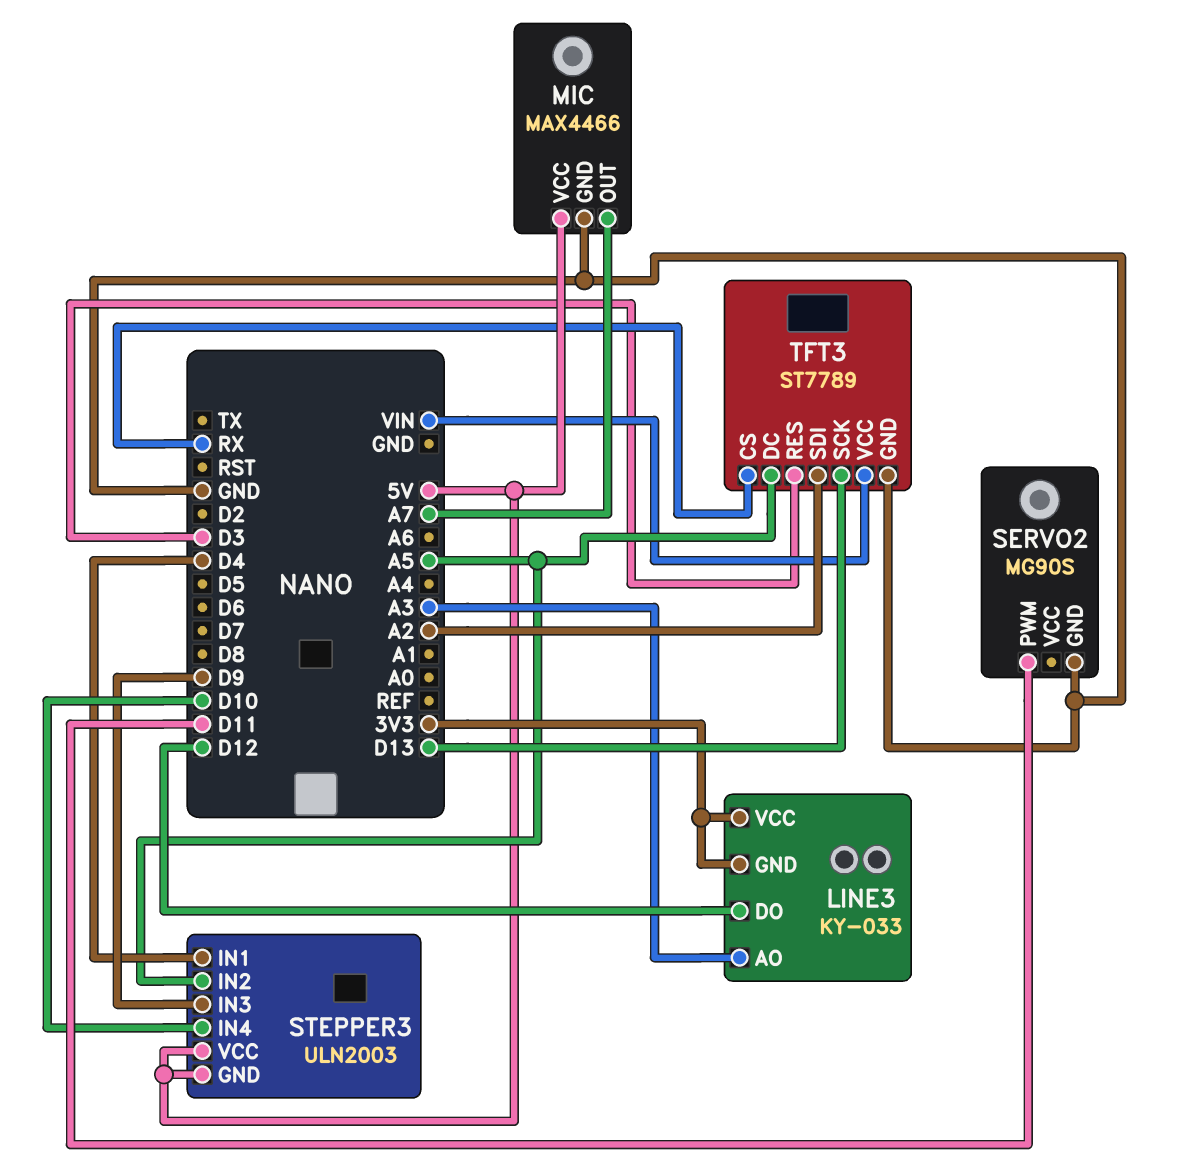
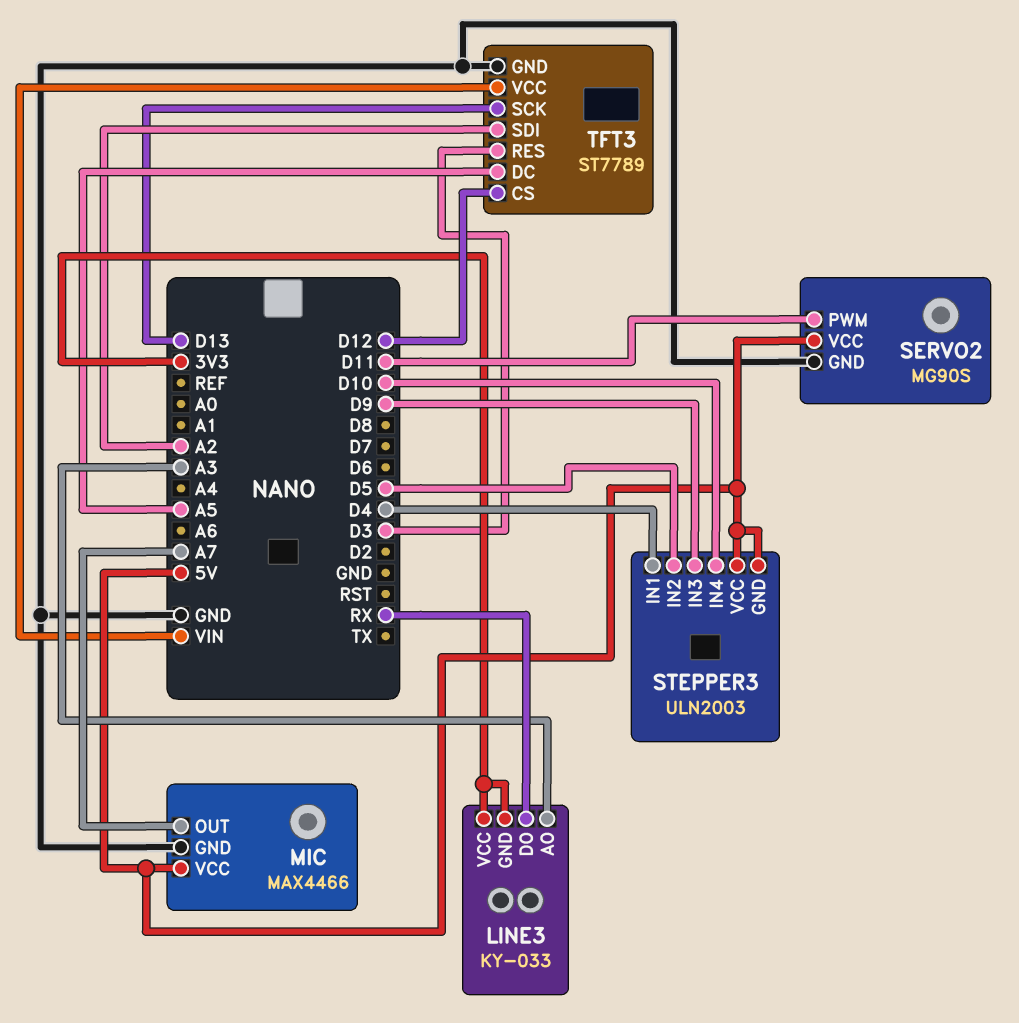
LINE3 pin DO: D12 -> RX
SERVO2 pin VCC: none -> 5V
STEPPER3 pin IN2: A5 -> D5
TFT3 pin CS: RX -> D12

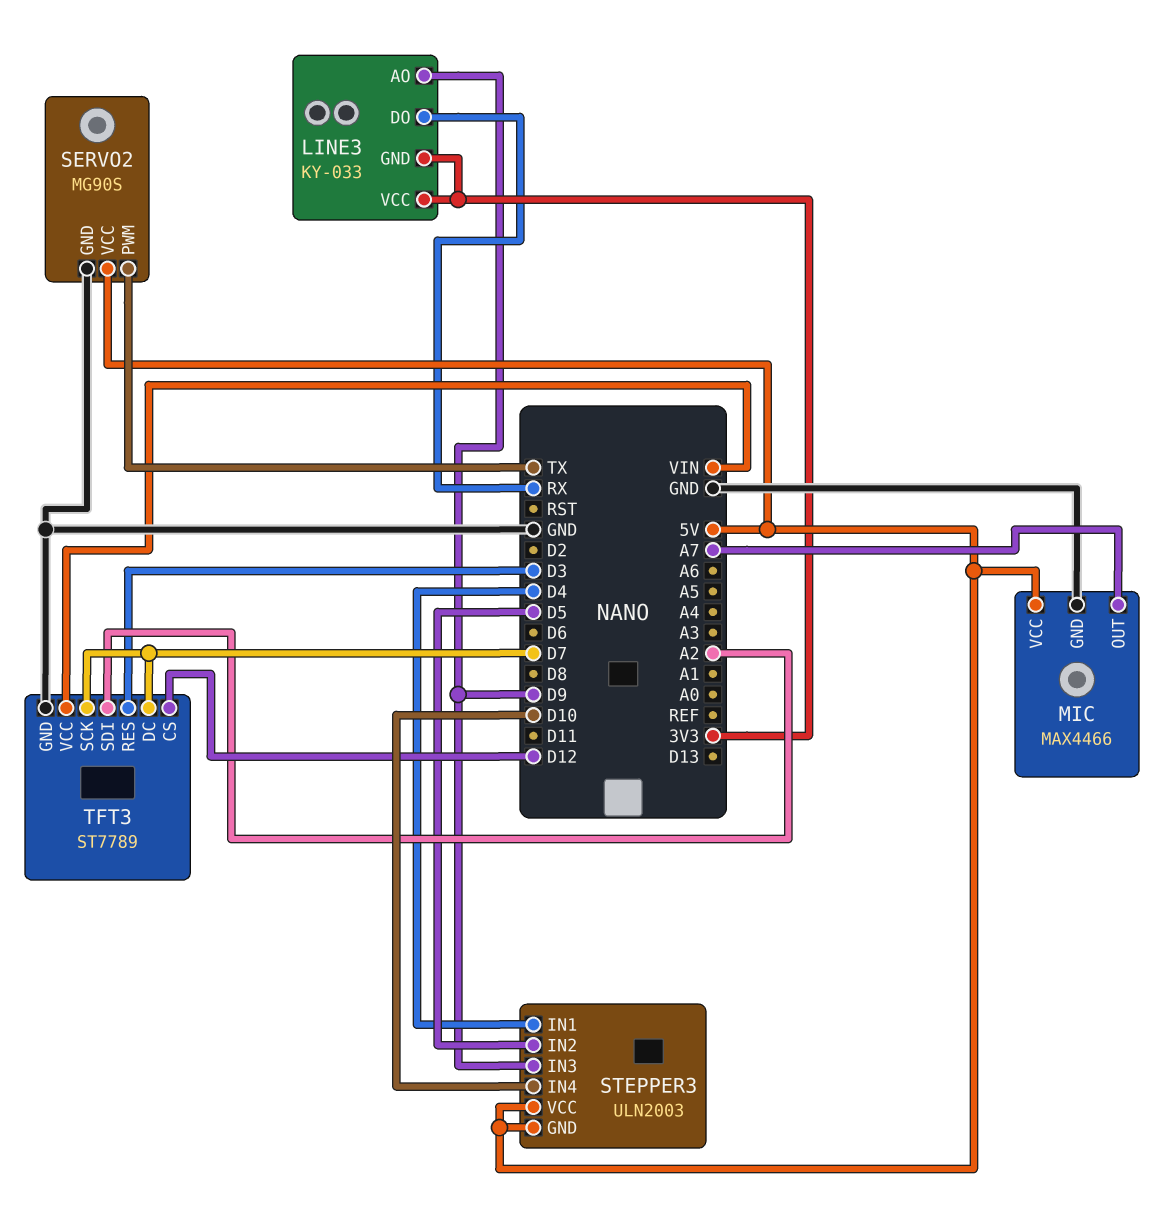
LINE3 pin AO: A3 -> D9
SERVO2 pin PWM: D11 -> TX
TFT3 pin DC: A5 -> D7
TFT3 pin SCK: D13 -> D7

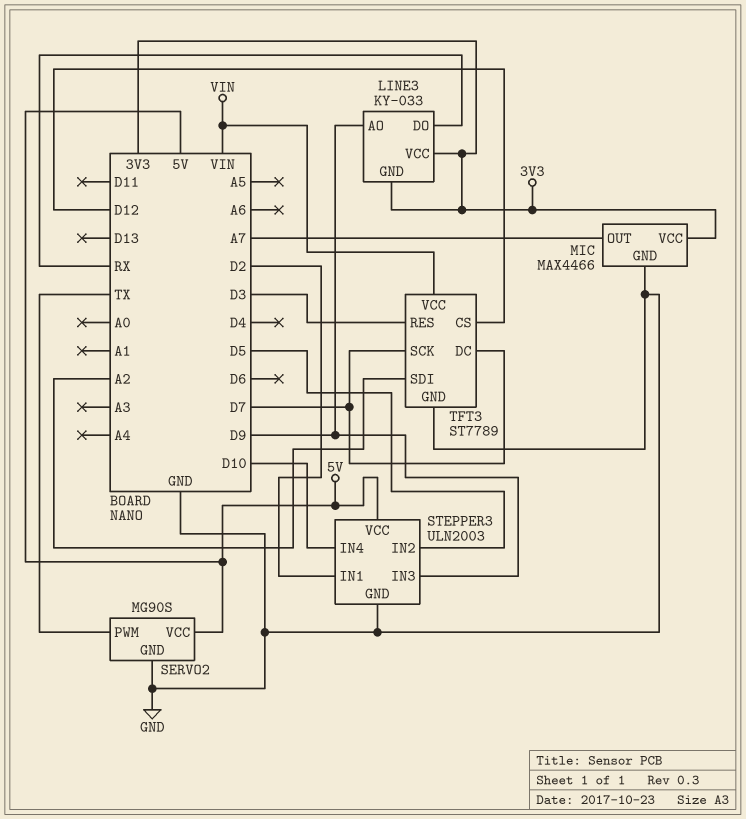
MIC pin VCC: 5V -> 3V3
STEPPER3 pin GND: 5V -> GND
STEPPER3 pin IN1: D4 -> D2

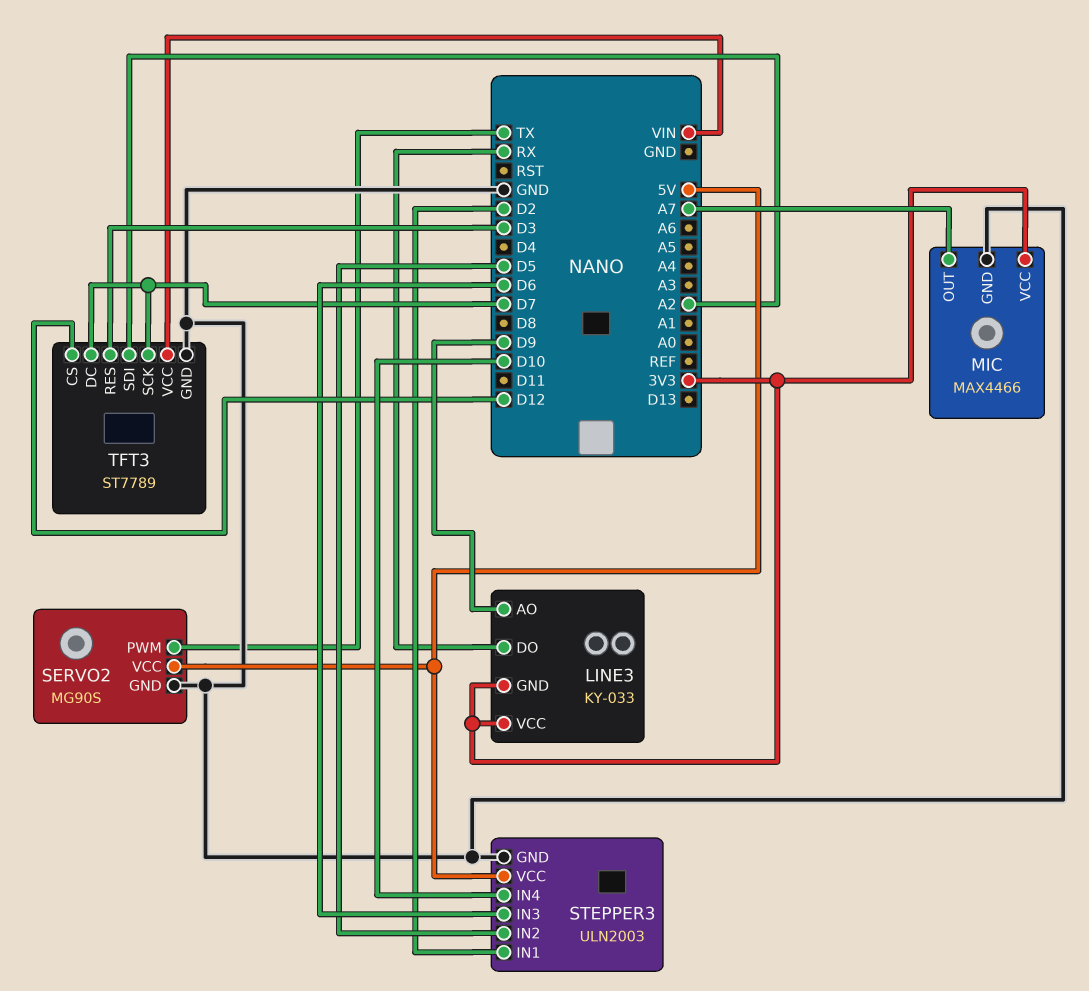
STEPPER3 pin IN3: D9 -> D6

